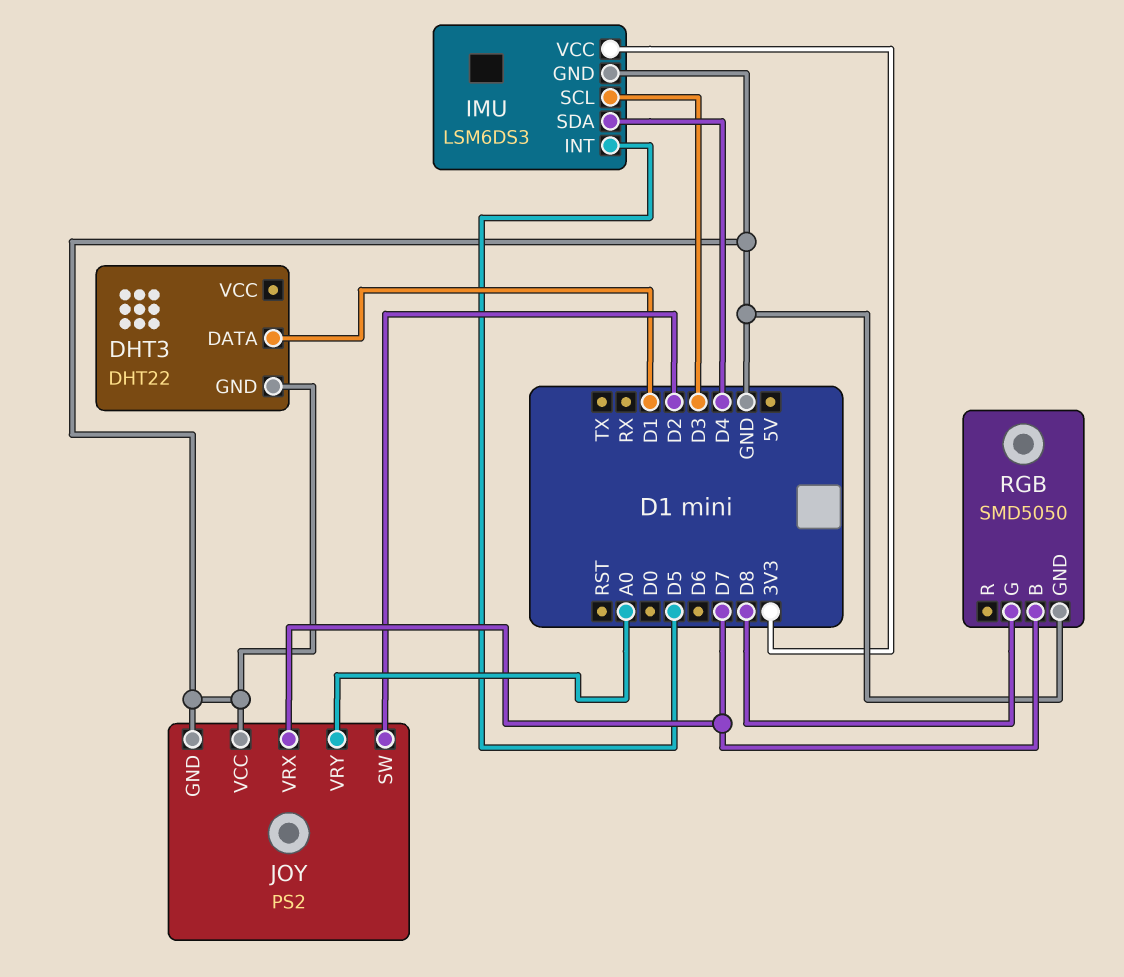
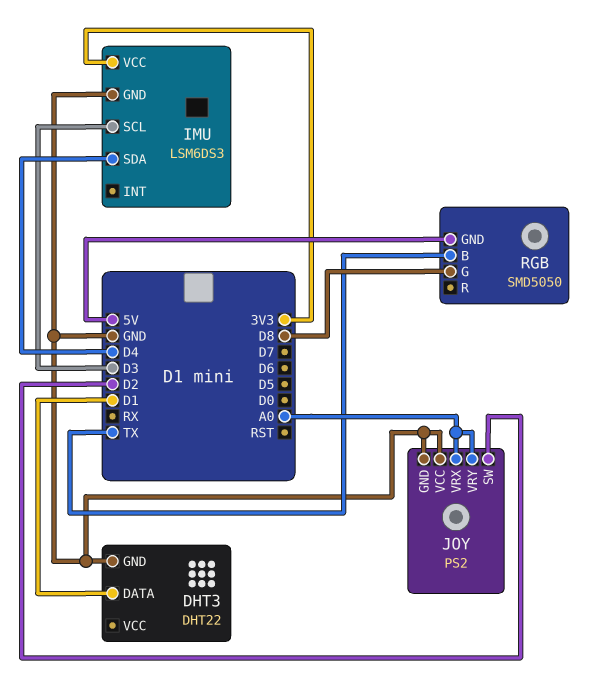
IMU pin INT: D5 -> none
JOY pin VRX: D7 -> A0
RGB pin B: D7 -> TX
RGB pin GND: GND -> 5V

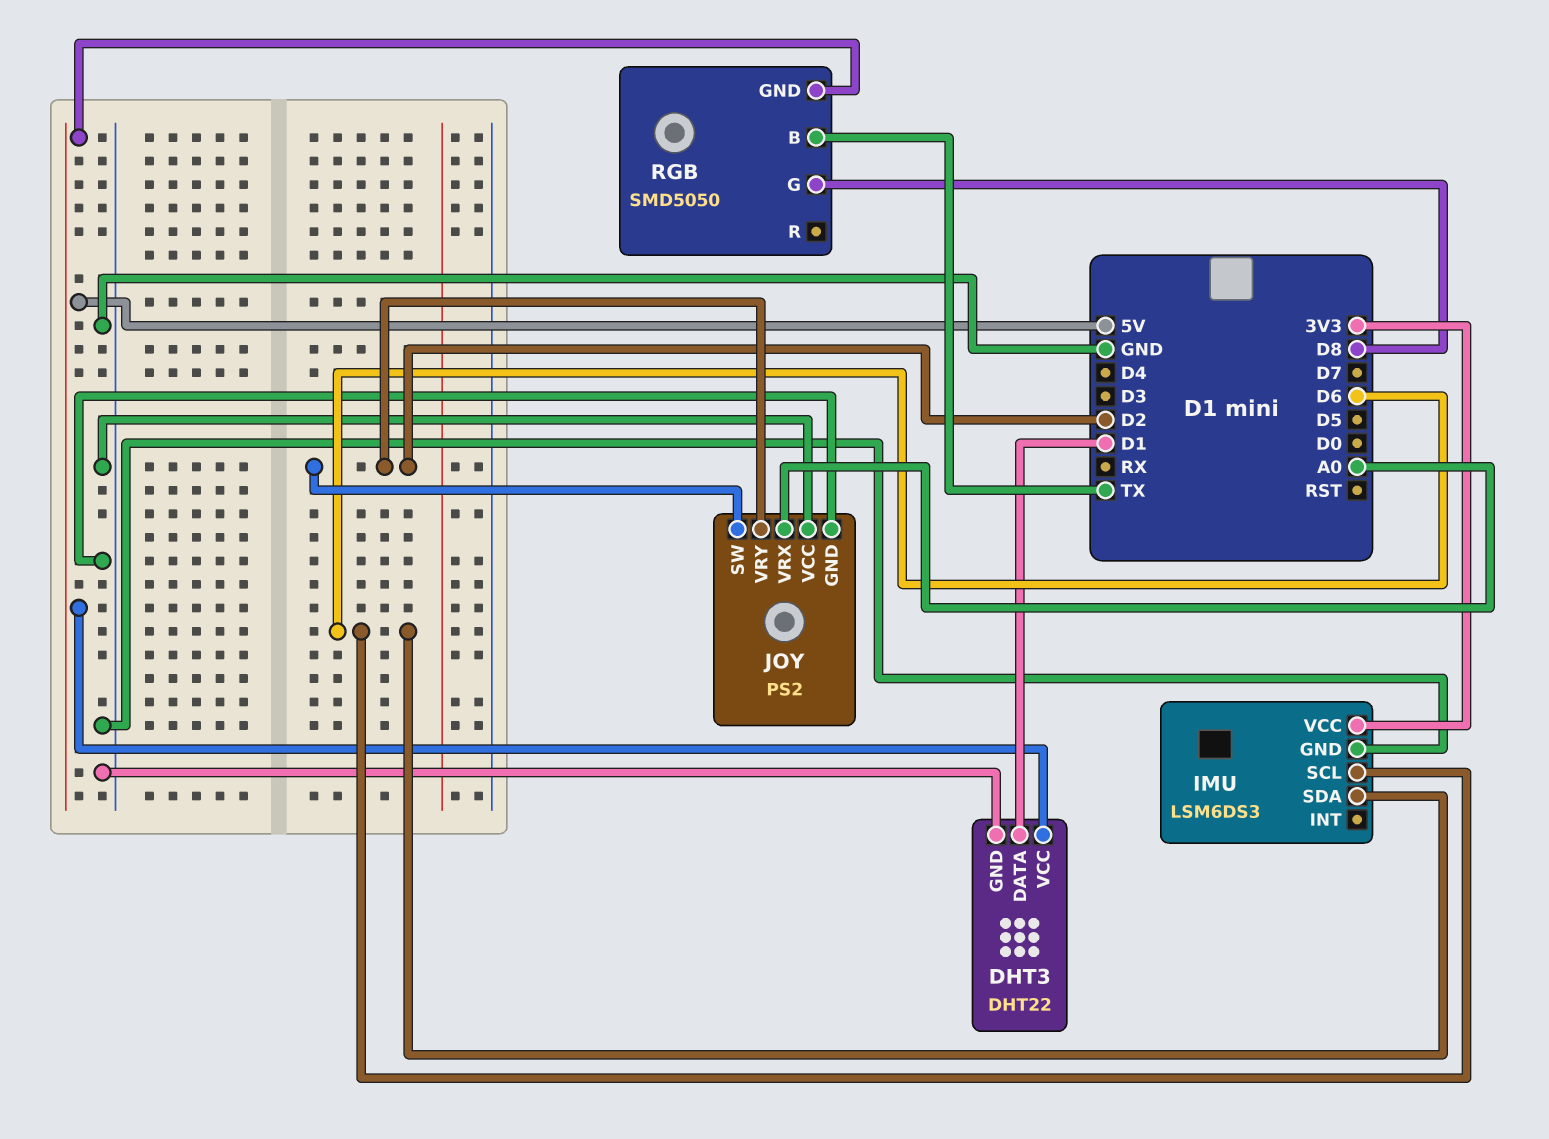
DHT3 pin VCC: none -> 5V
IMU pin SCL: D3 -> D6
IMU pin SDA: D4 -> D6
JOY pin VRY: A0 -> D2

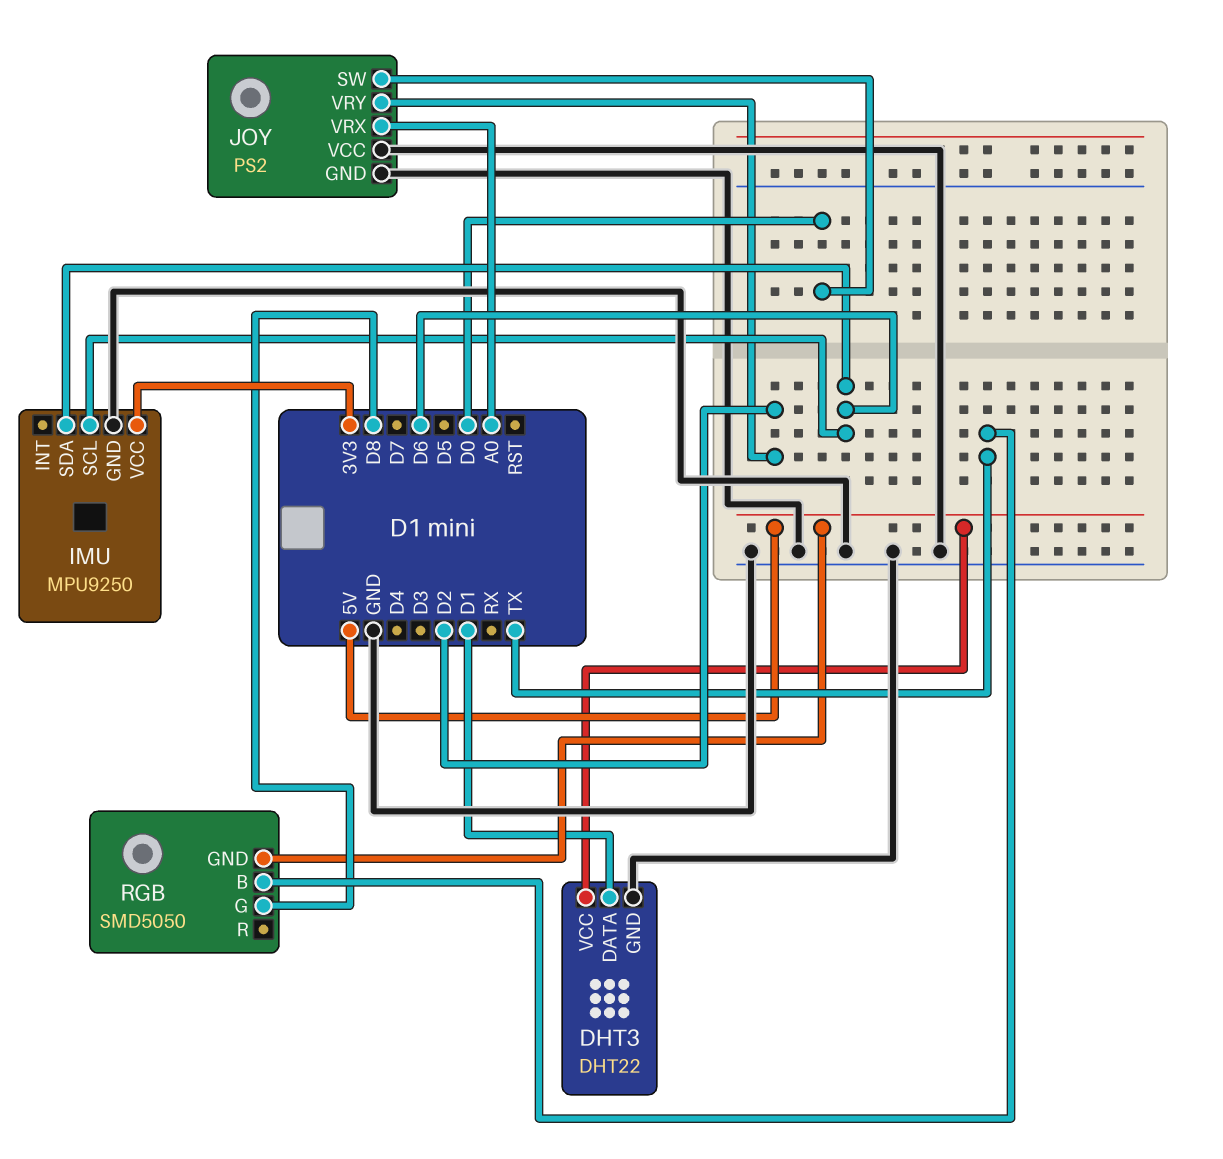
IMU: LSM6DS3 -> MPU9250
JOY pin SW: D2 -> D0

